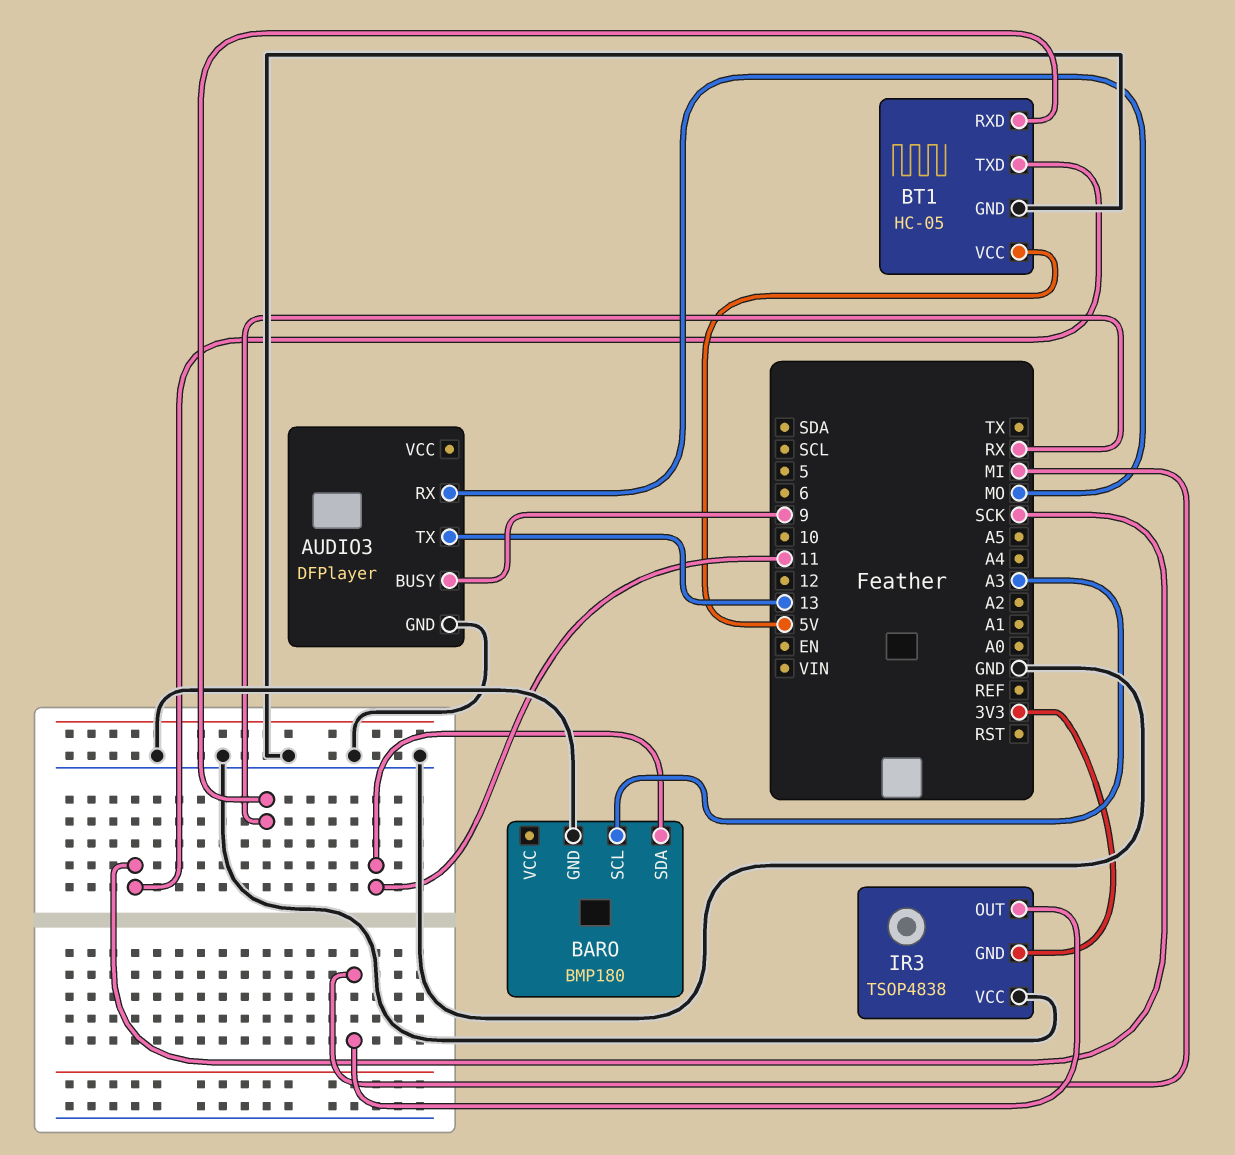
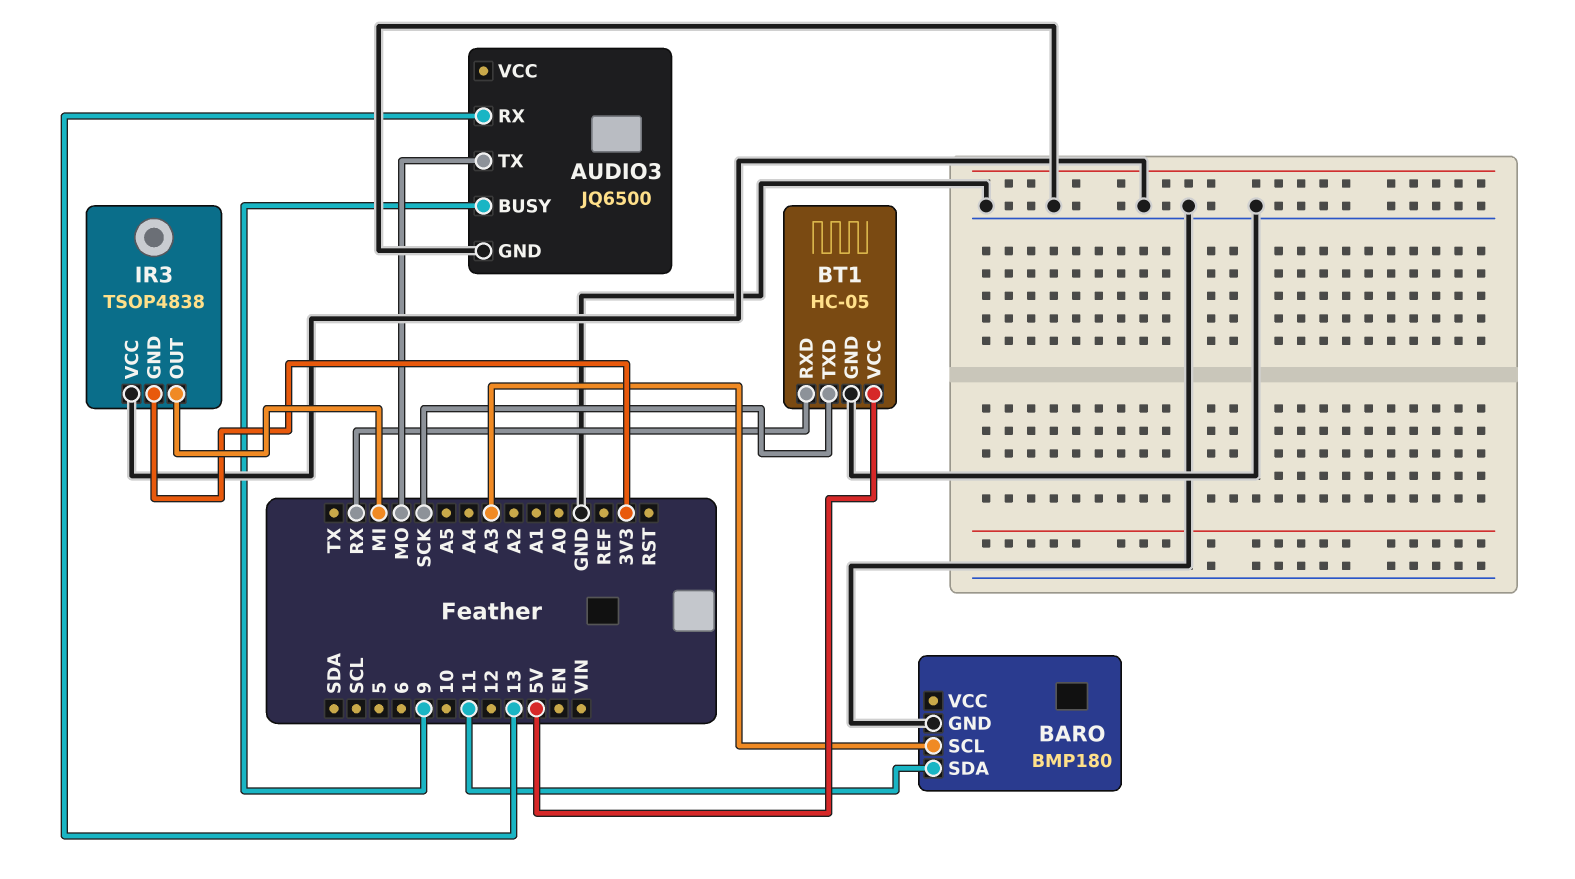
AUDIO3: DFPlayer -> JQ6500
AUDIO3 pin RX: MO -> 13
AUDIO3 pin TX: 13 -> MO

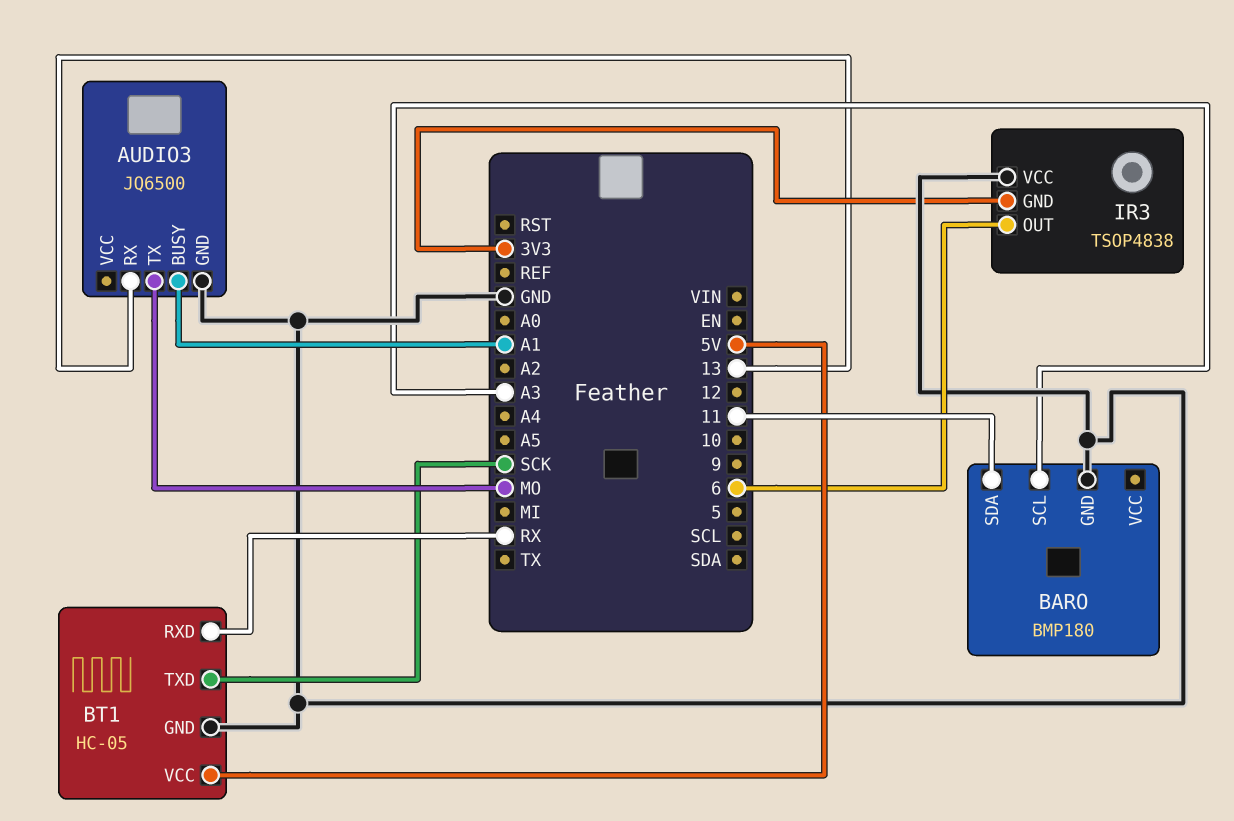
AUDIO3 pin BUSY: 9 -> A1
IR3 pin OUT: MI -> 6

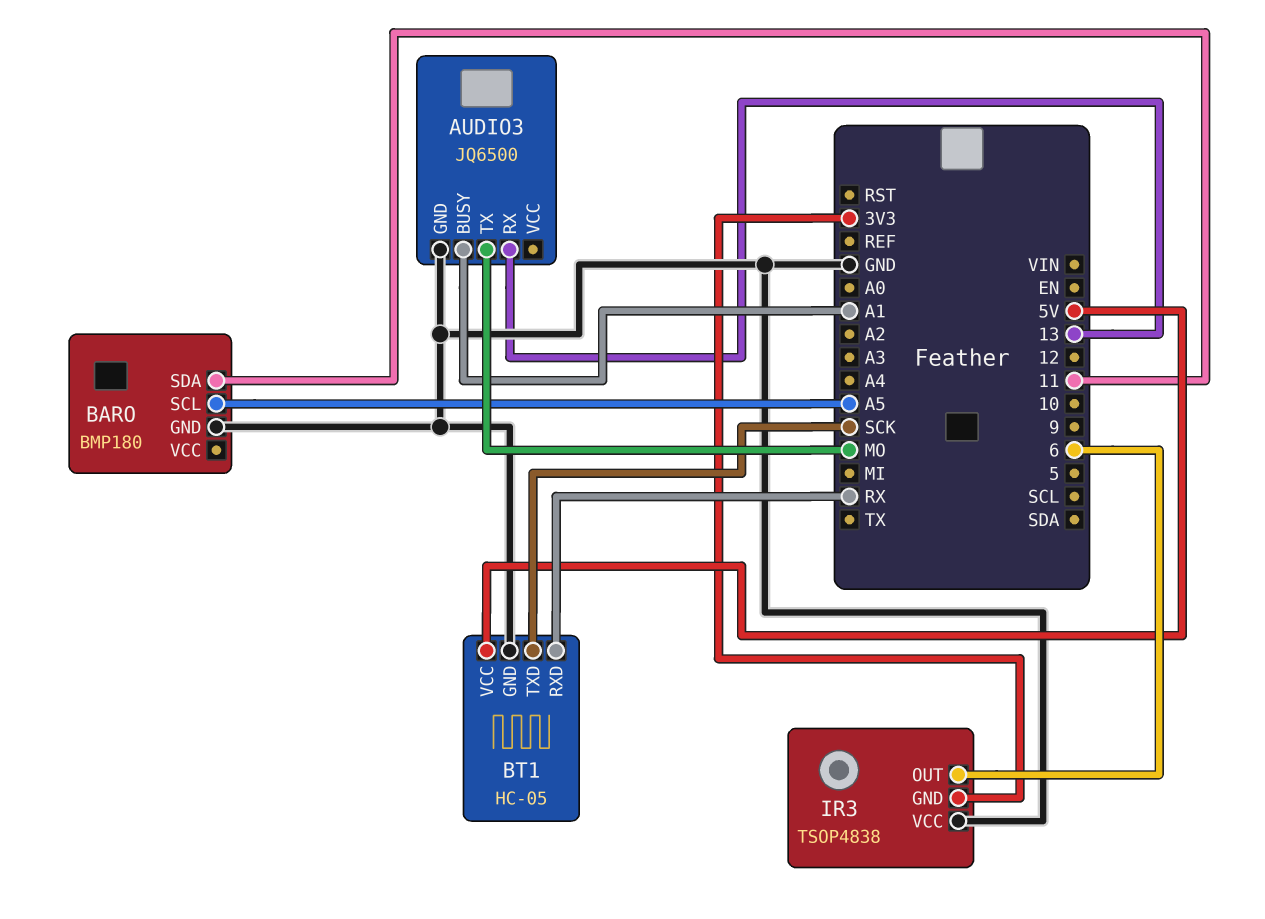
BARO pin SCL: A3 -> A5

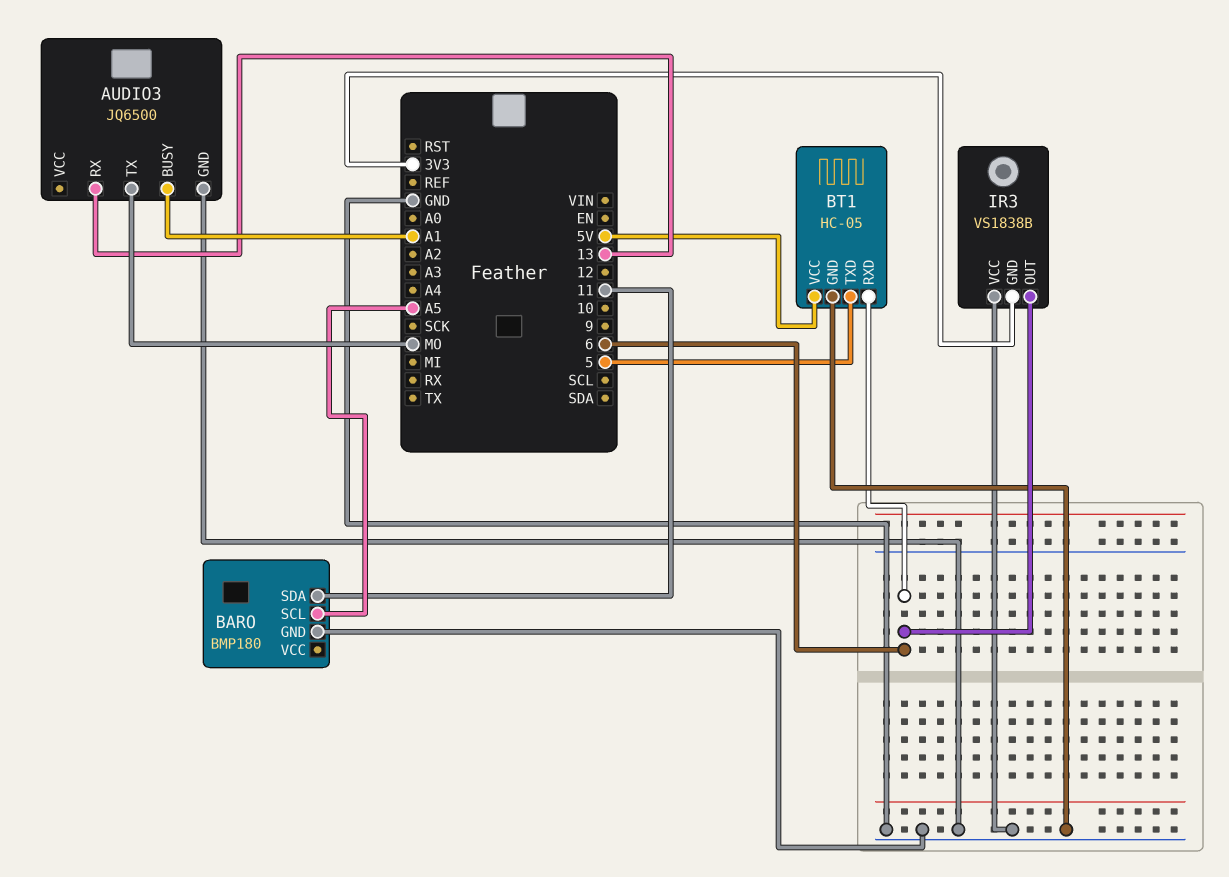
BT1 pin RXD: RX -> 6
BT1 pin TXD: SCK -> 5
IR3: TSOP4838 -> VS1838B

